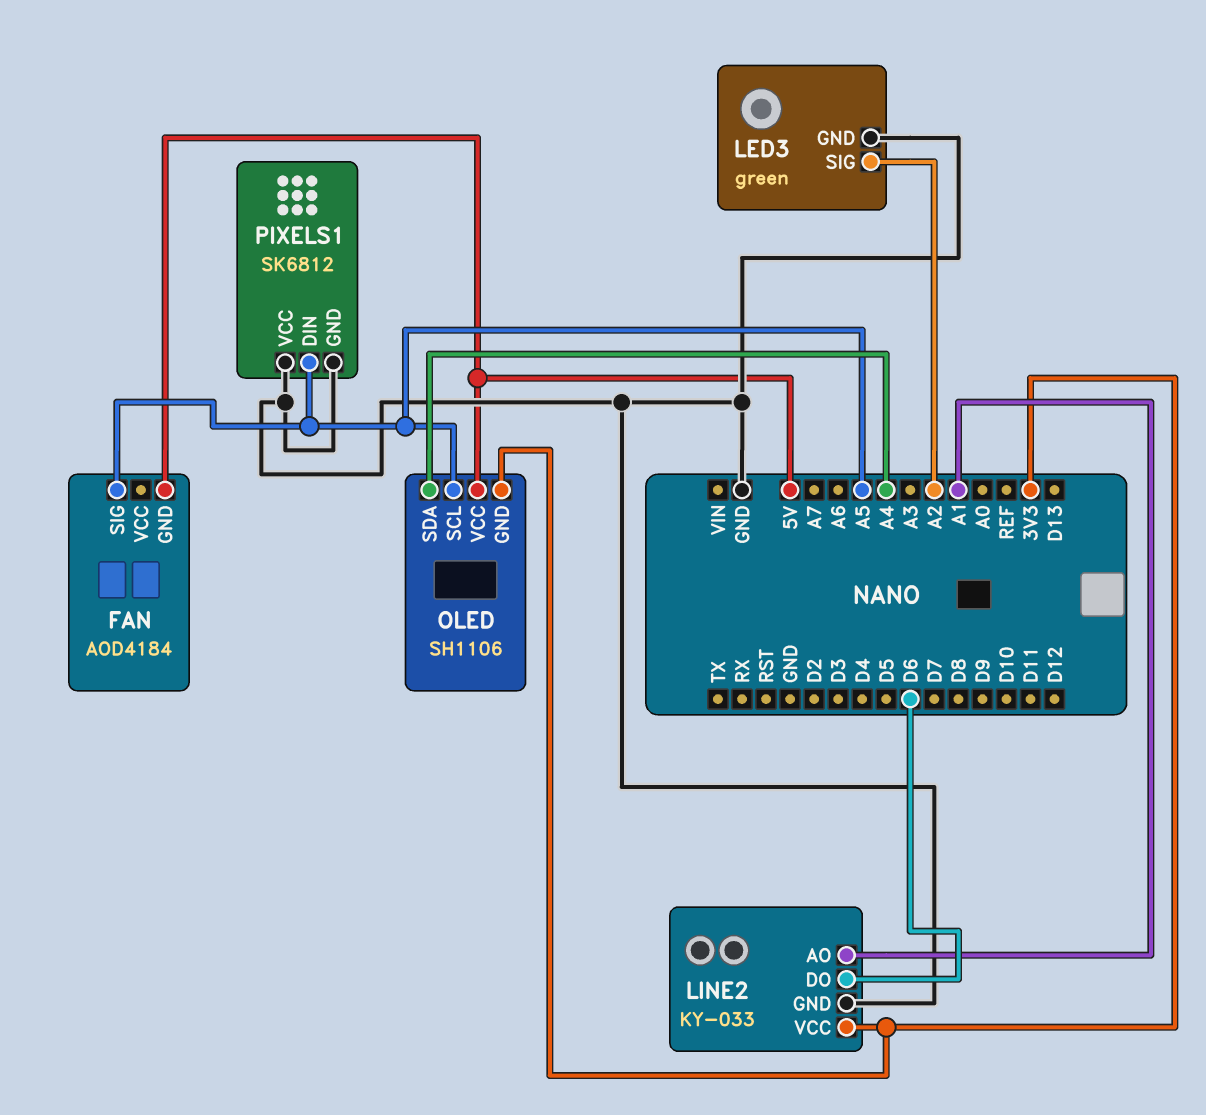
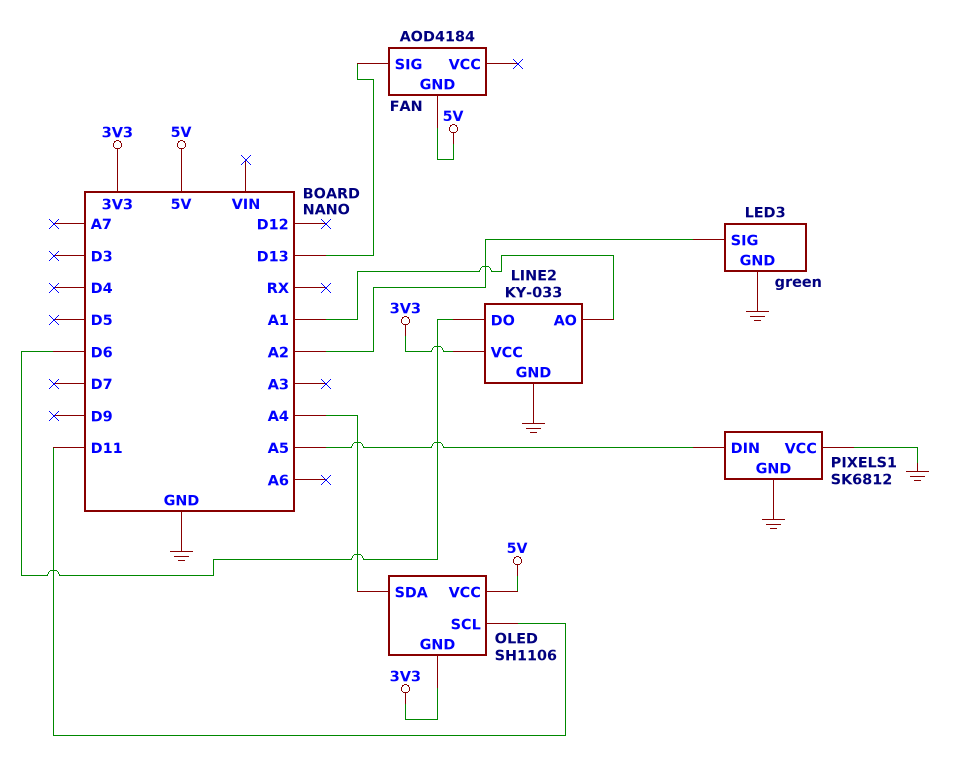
FAN pin SIG: A5 -> D13
OLED pin SCL: A5 -> D11

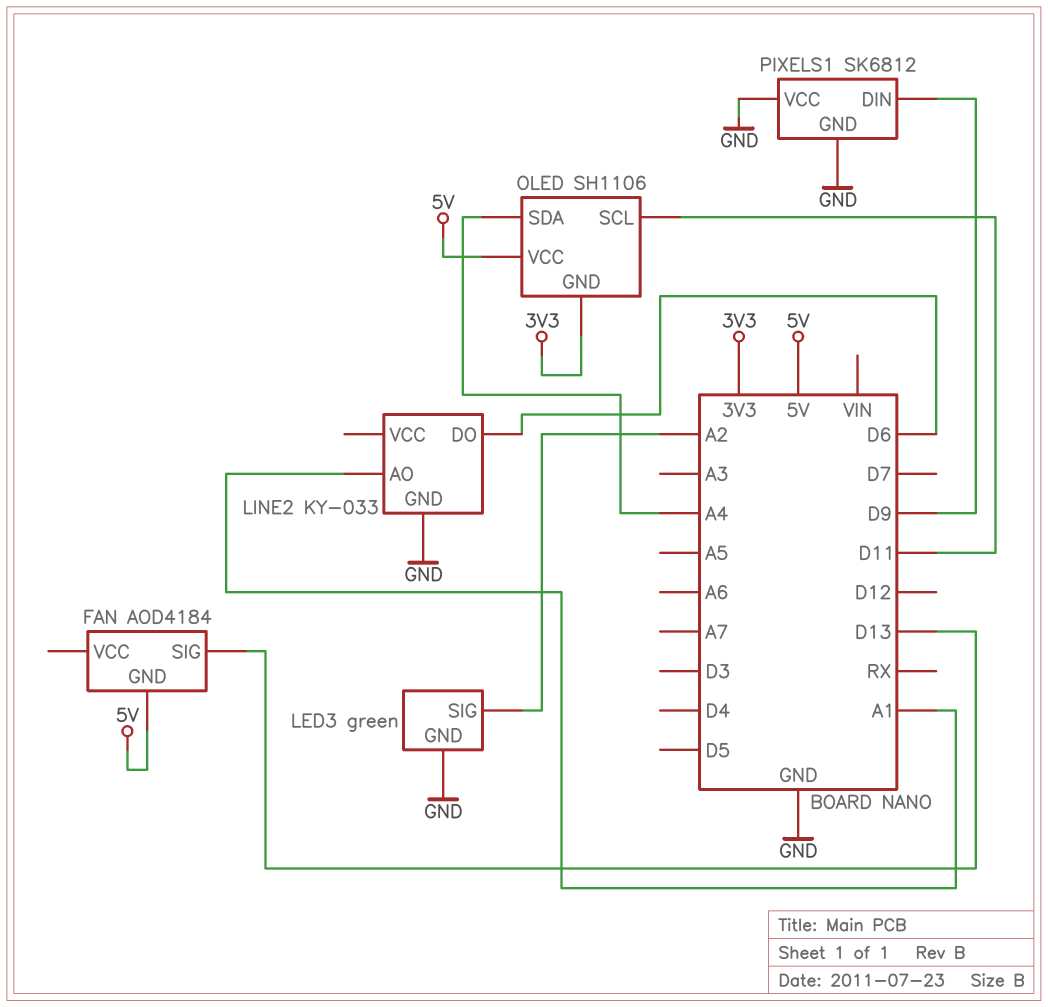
LINE2 pin VCC: 3V3 -> none
PIXELS1 pin DIN: A5 -> D9

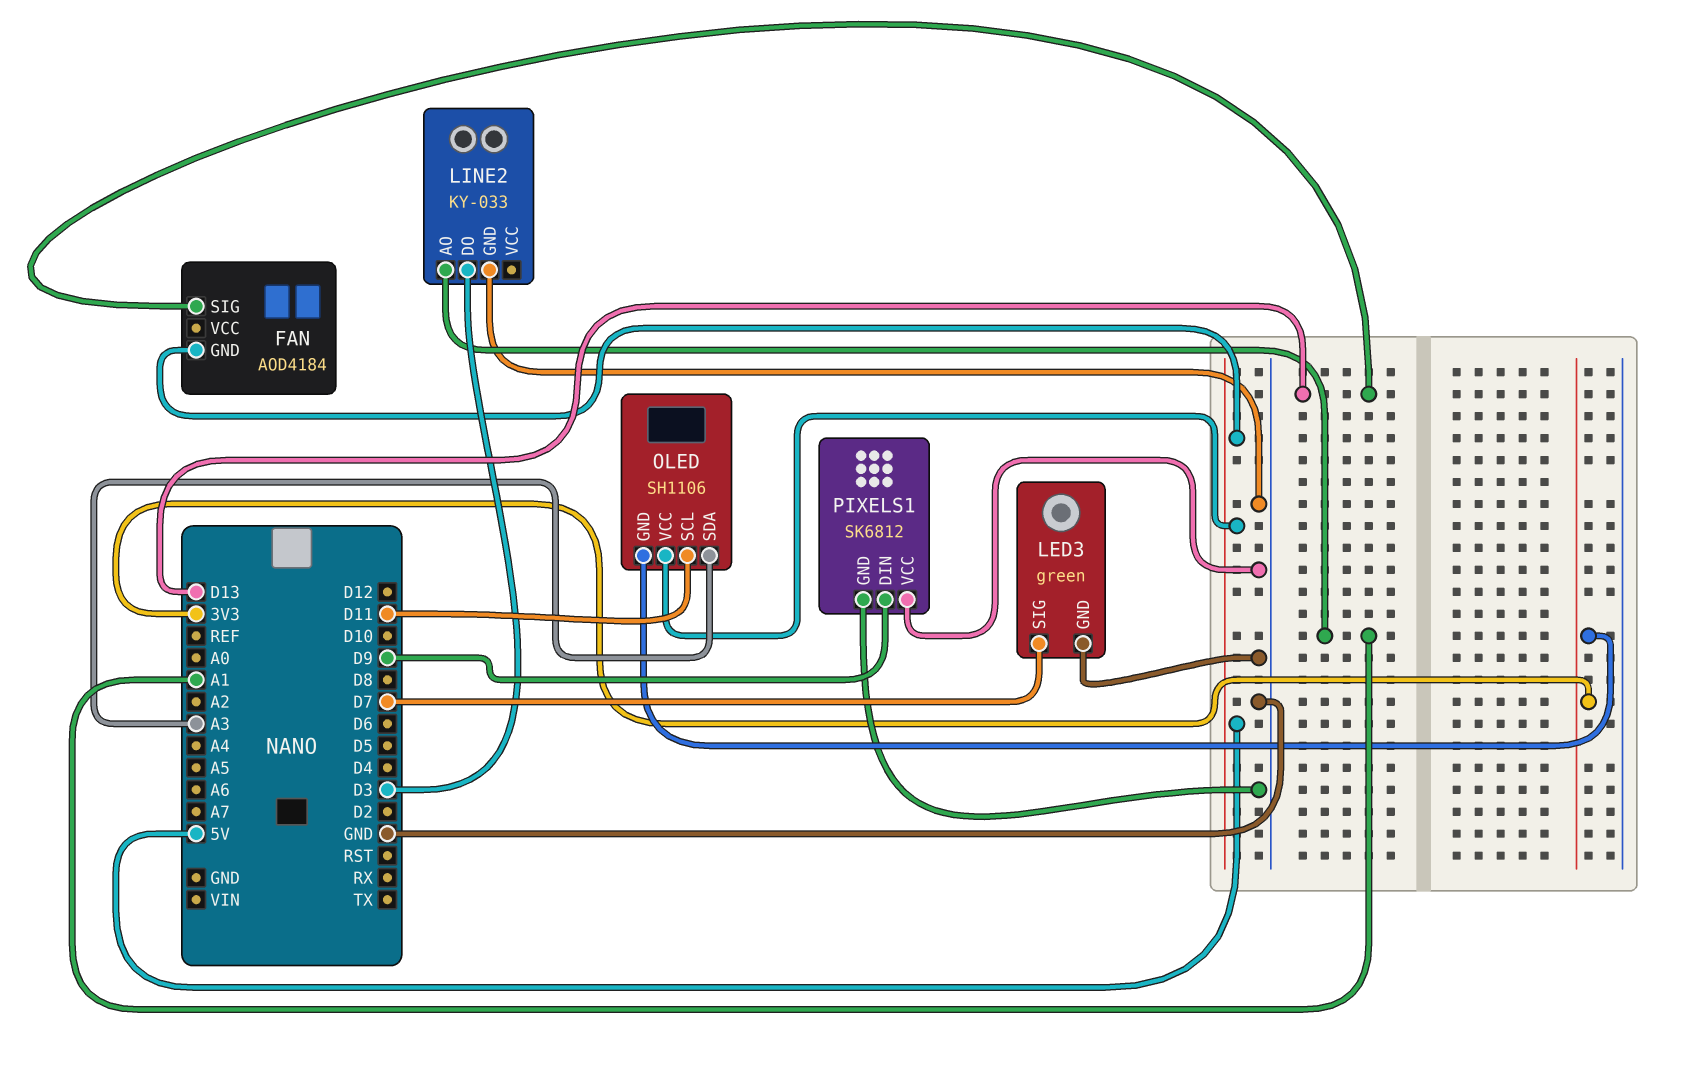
LED3 pin SIG: A2 -> D7
LINE2 pin DO: D6 -> D3
OLED pin SDA: A4 -> A3

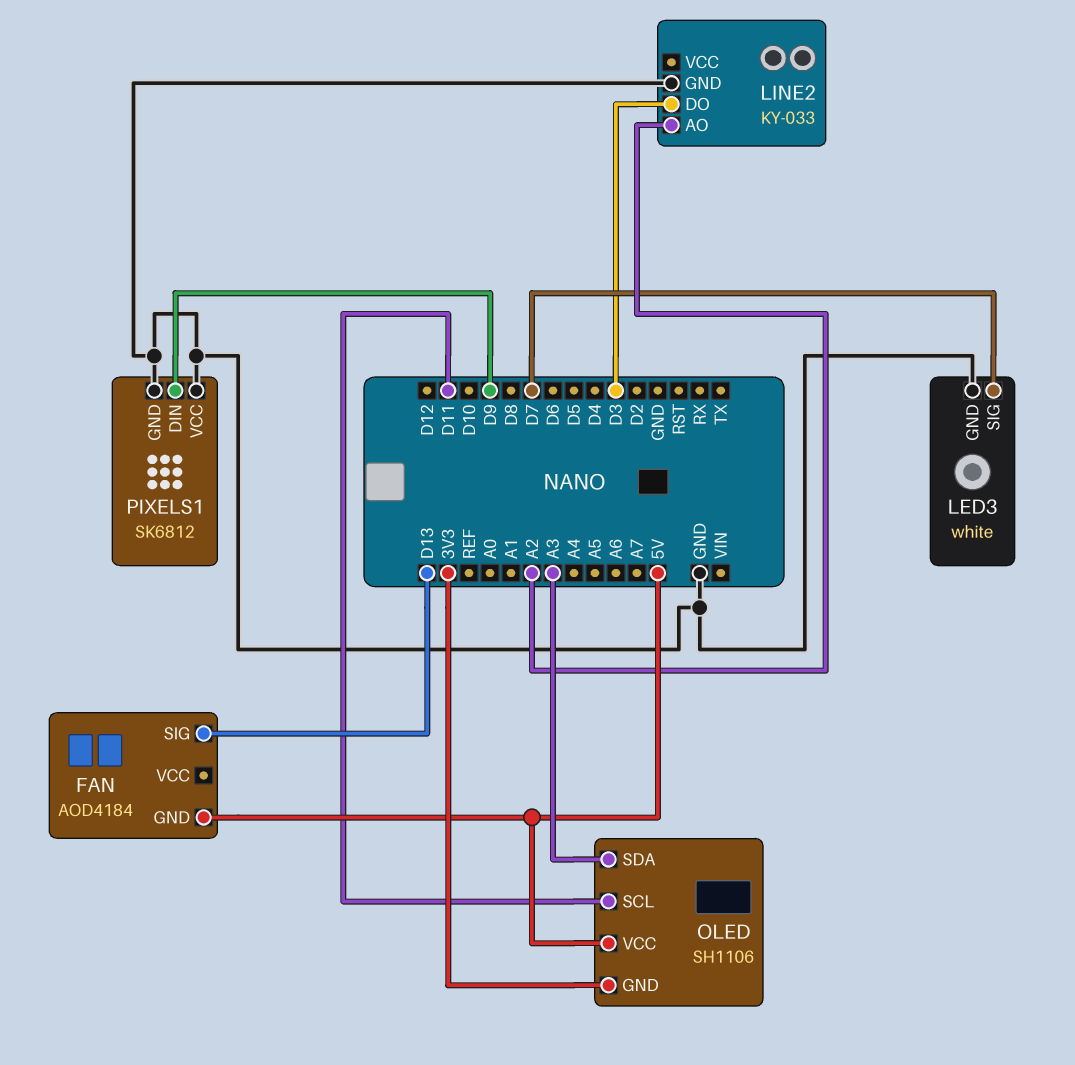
LED3: green -> white
LINE2 pin AO: A1 -> A2

